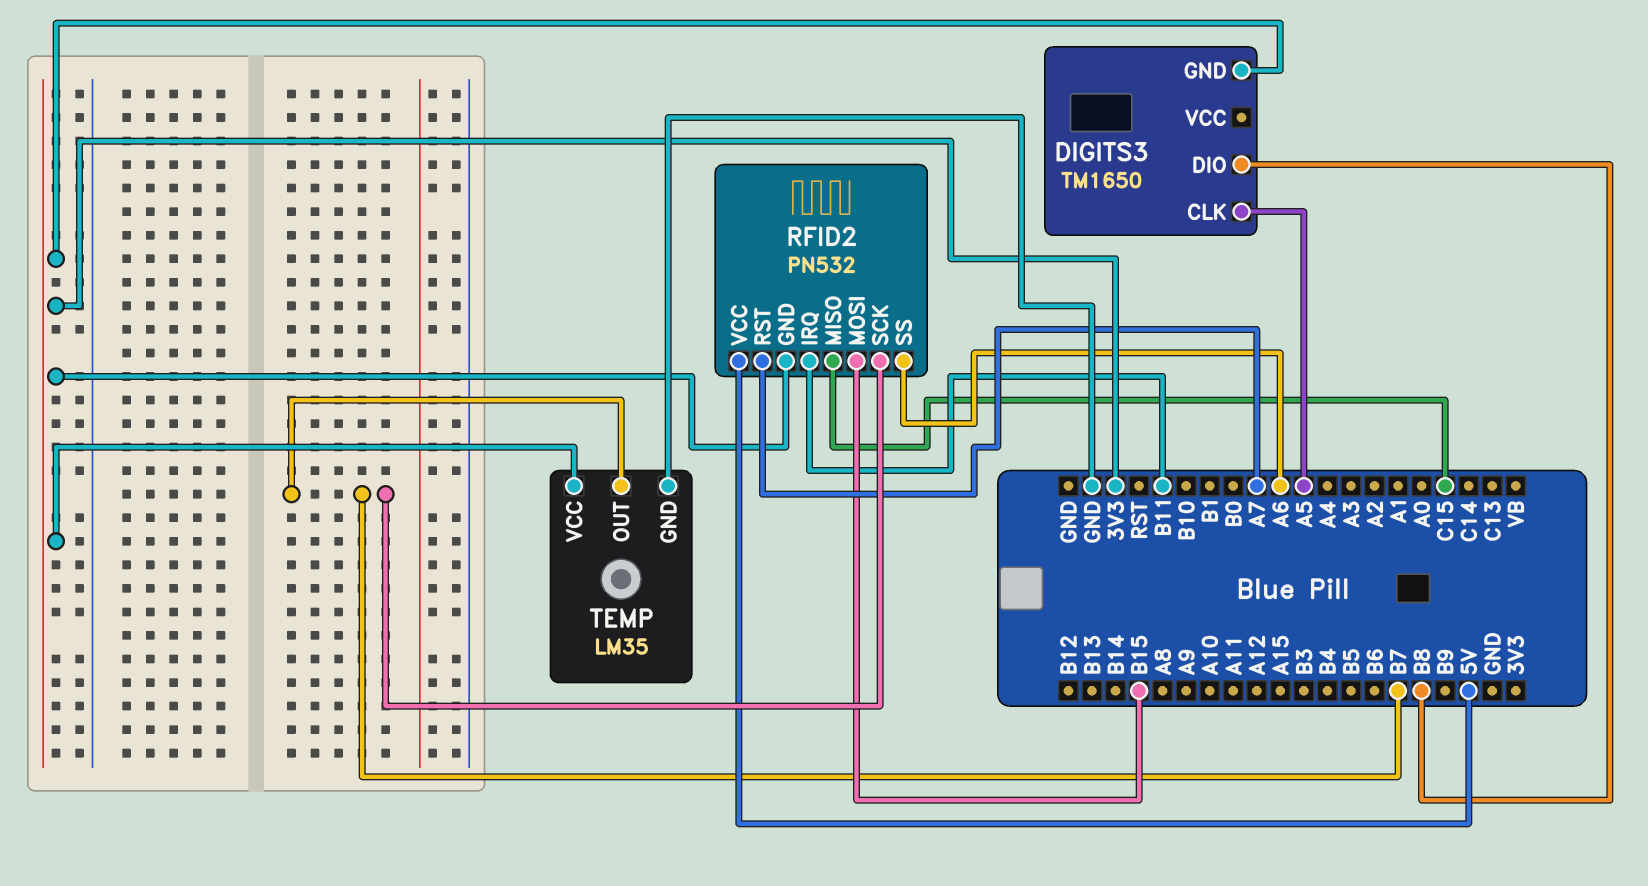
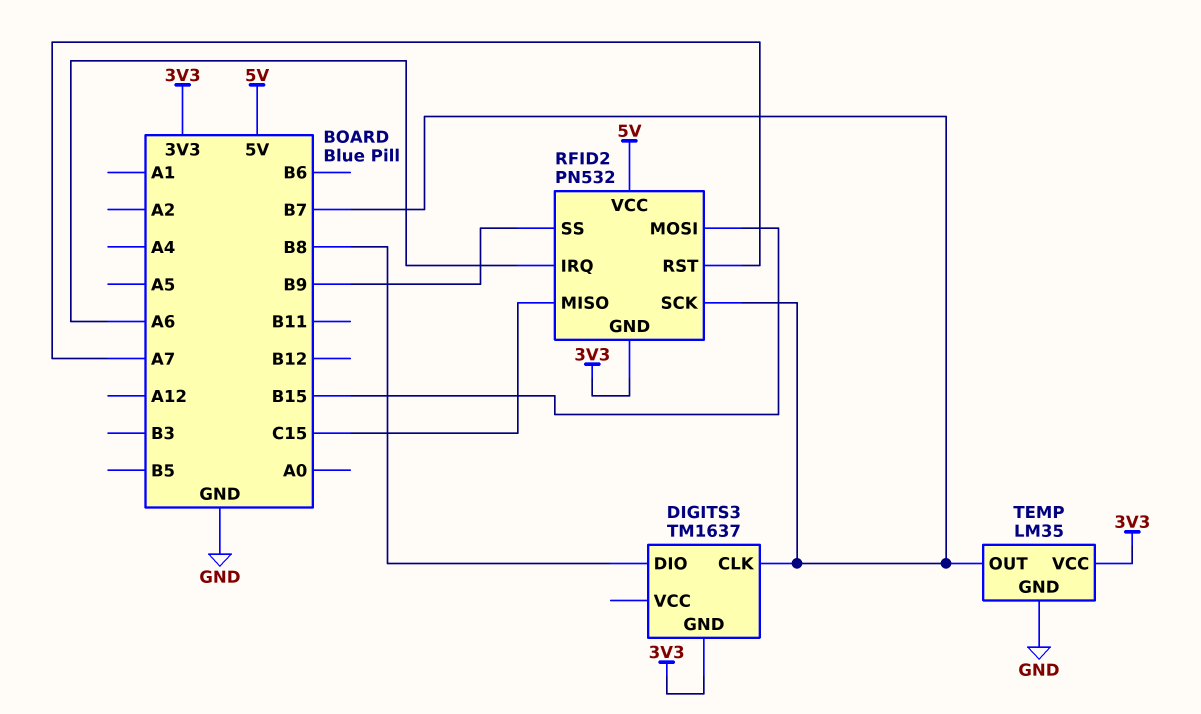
DIGITS3: TM1650 -> TM1637
DIGITS3 pin CLK: A5 -> B7
RFID2 pin IRQ: B11 -> A6
RFID2 pin SS: A6 -> B9

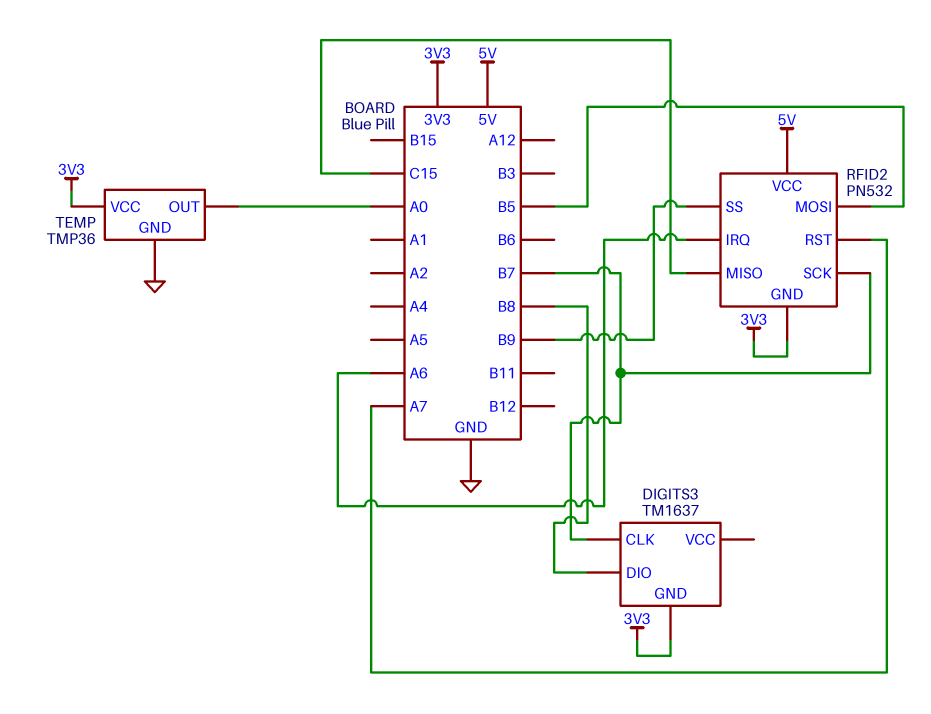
RFID2 pin MOSI: B15 -> B5
TEMP: LM35 -> TMP36
TEMP pin OUT: B7 -> A0

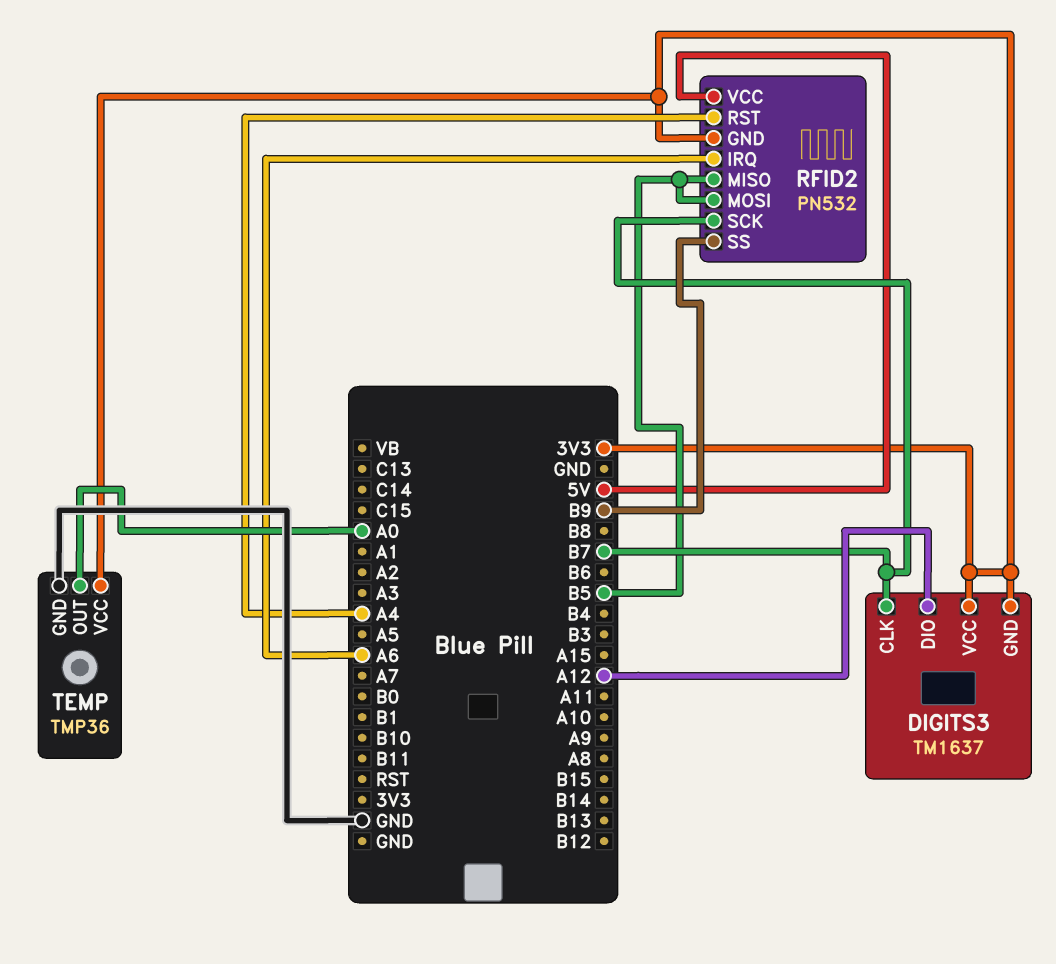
DIGITS3 pin DIO: B8 -> A12
DIGITS3 pin VCC: none -> 3V3
RFID2 pin MISO: C15 -> B5
RFID2 pin RST: A7 -> A4

